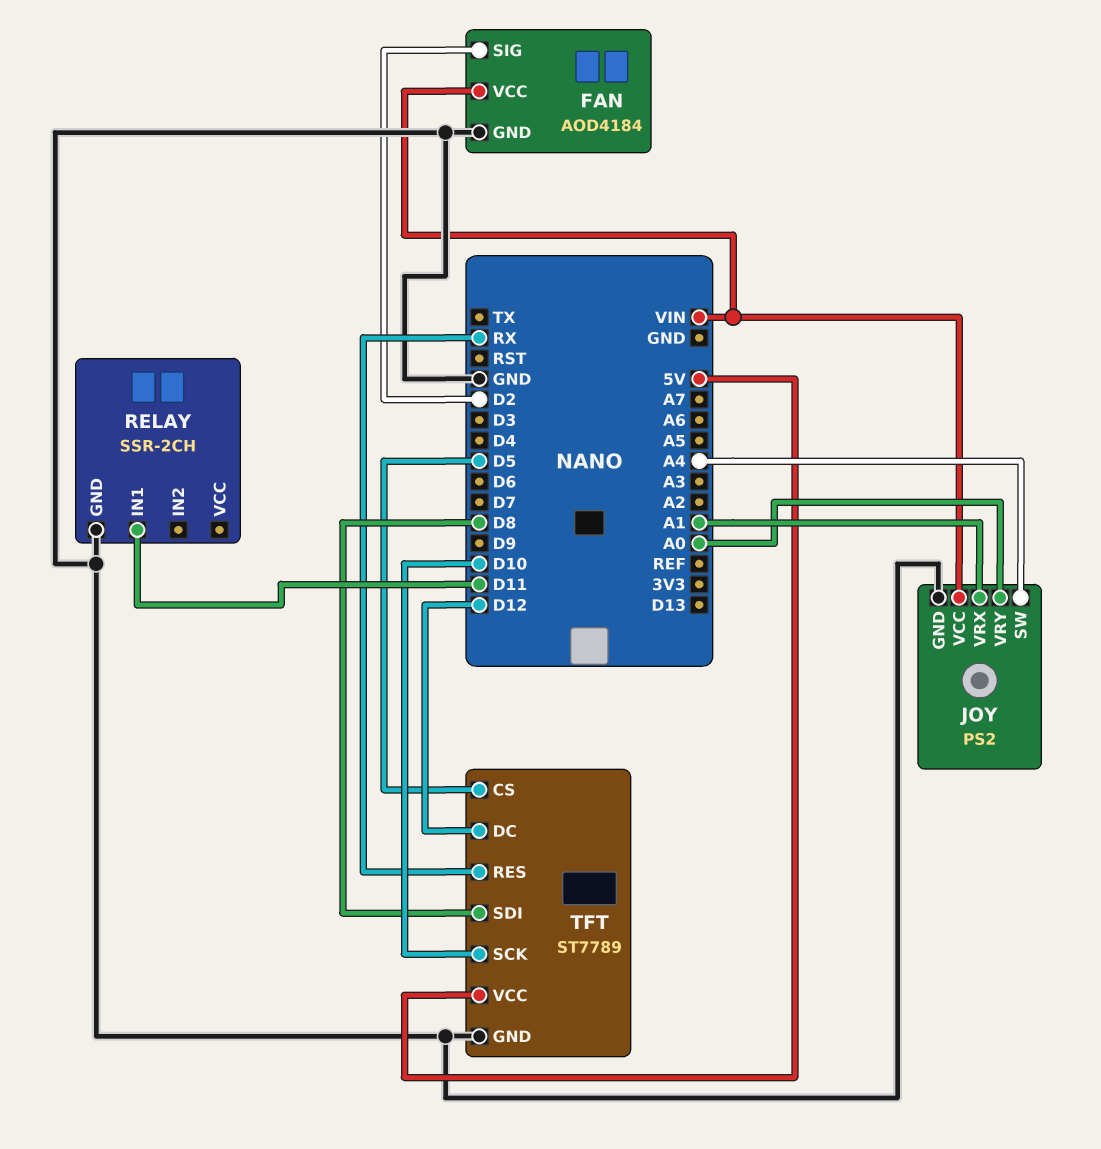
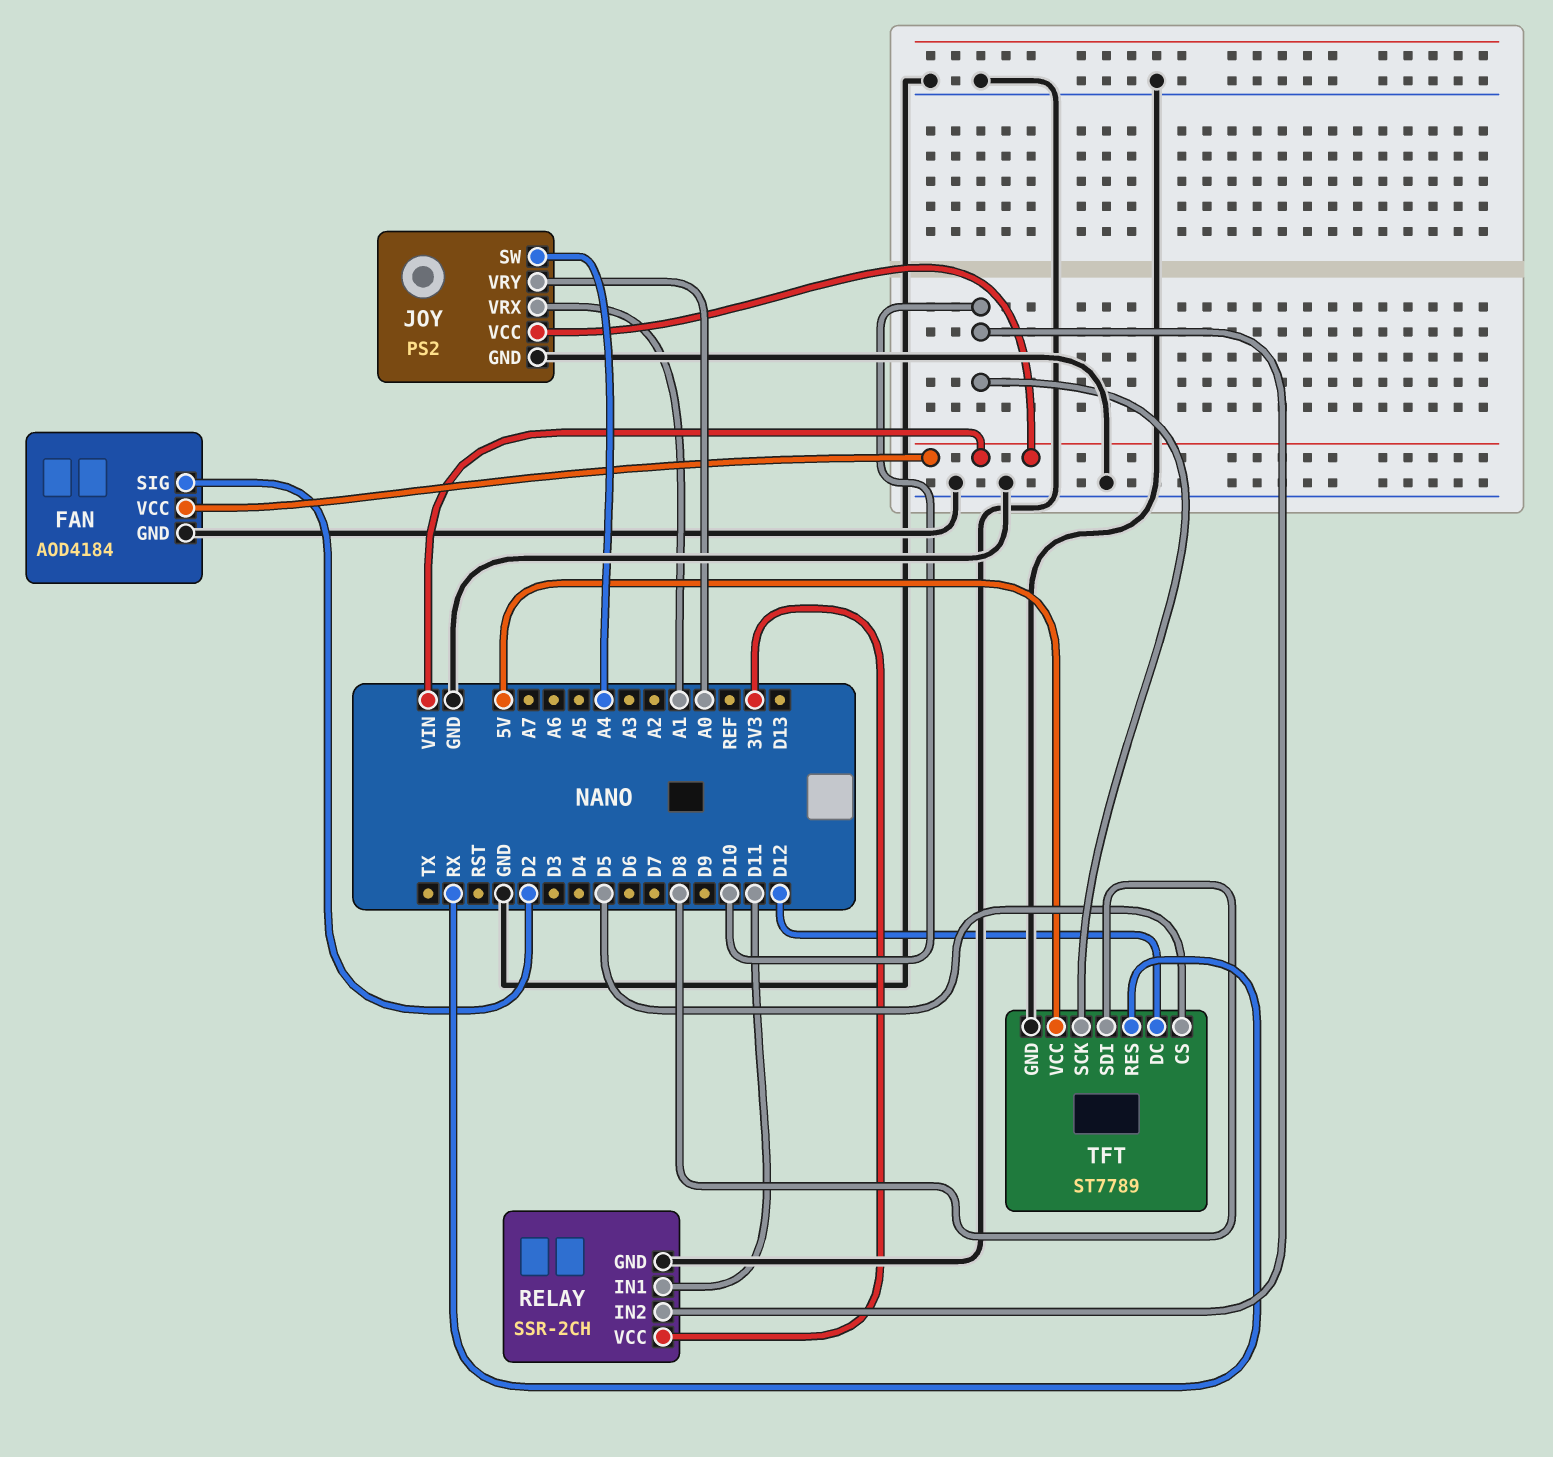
RELAY pin IN2: none -> D10
RELAY pin VCC: none -> 3V3

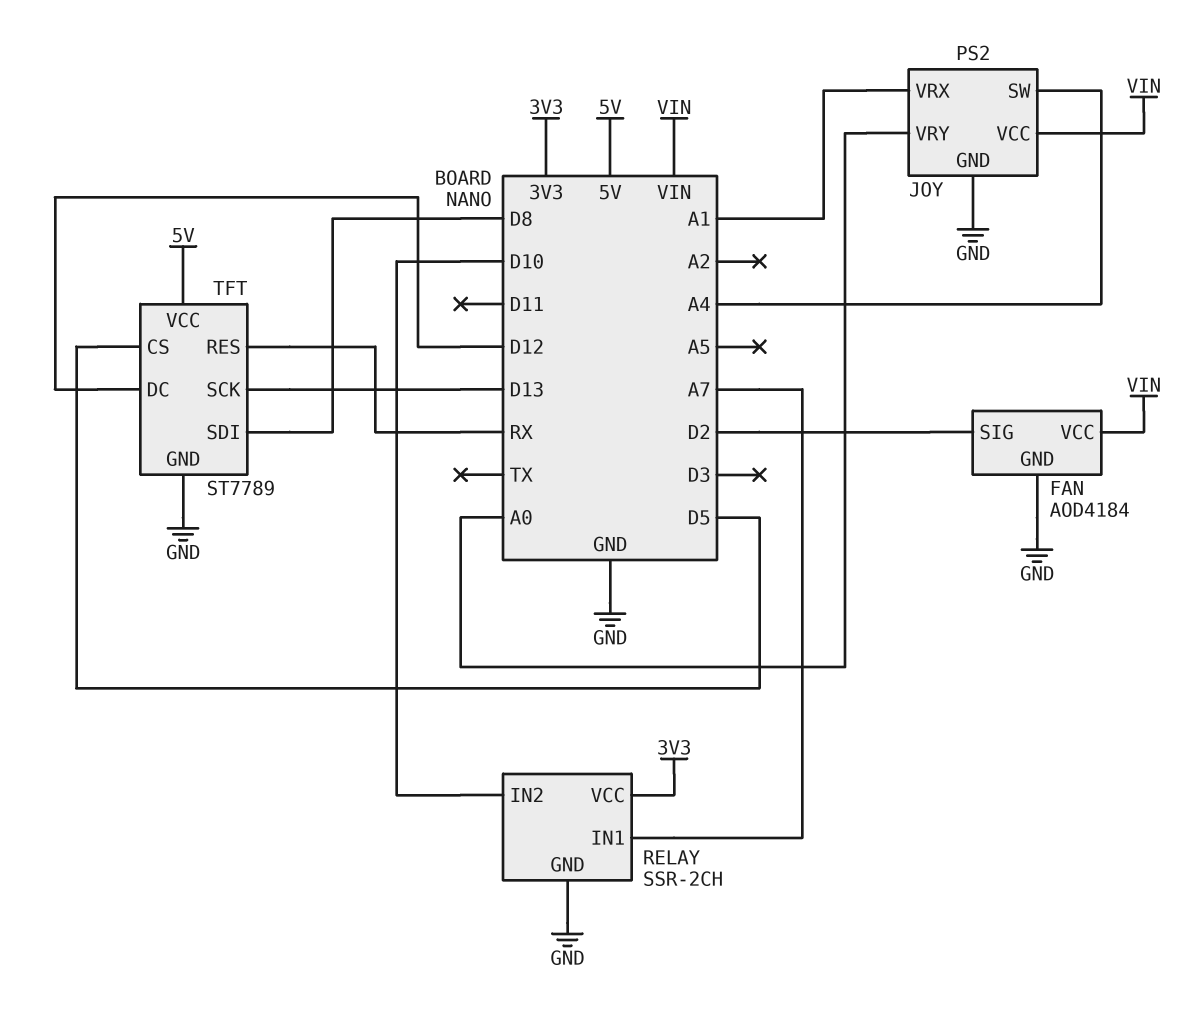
RELAY pin IN1: D11 -> A7
TFT pin SCK: D10 -> D13

